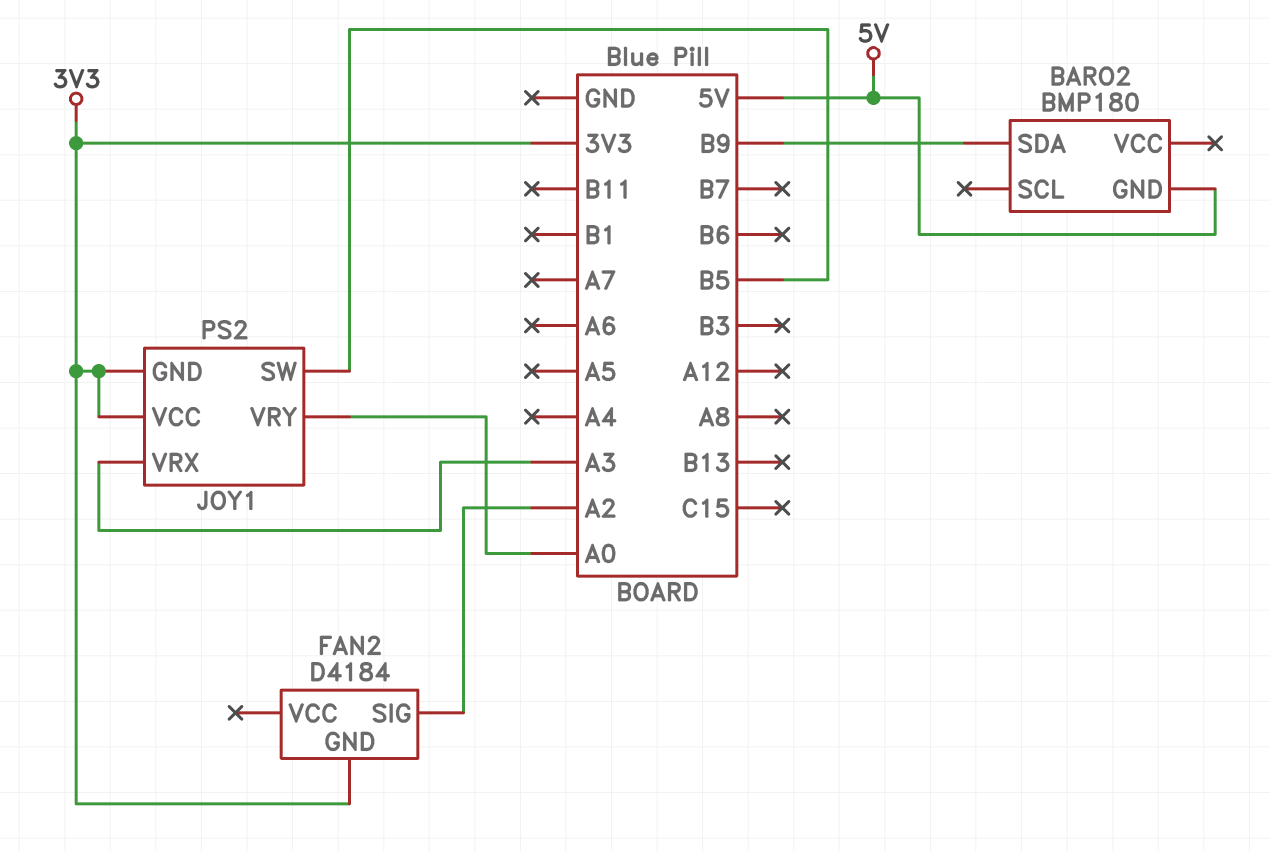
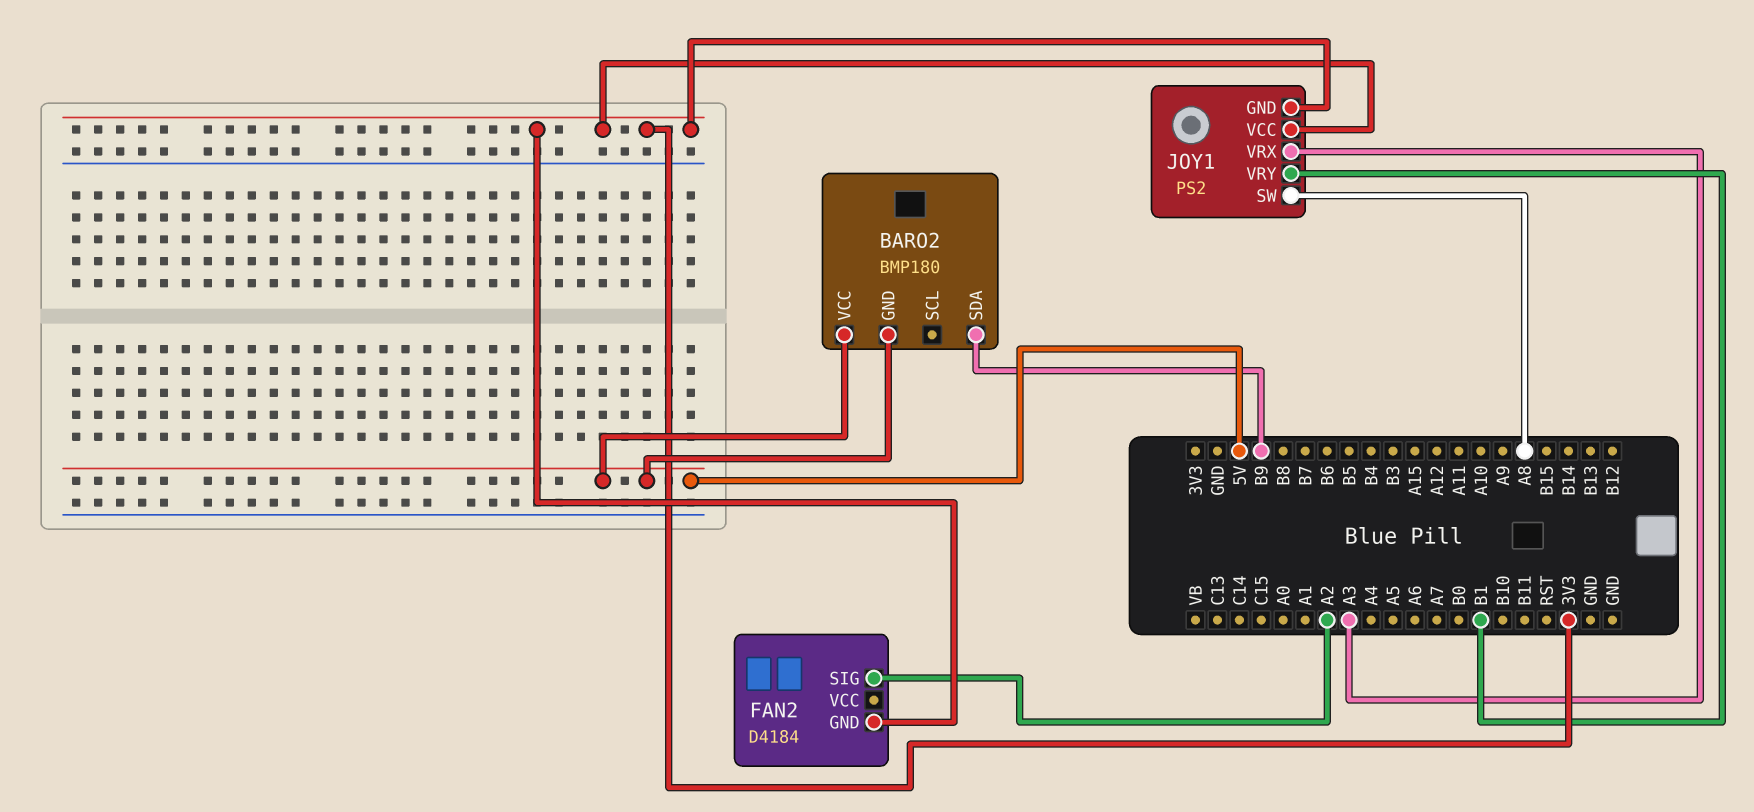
BARO2 pin VCC: none -> 5V
JOY1 pin SW: B5 -> A8
JOY1 pin VRY: A0 -> B1

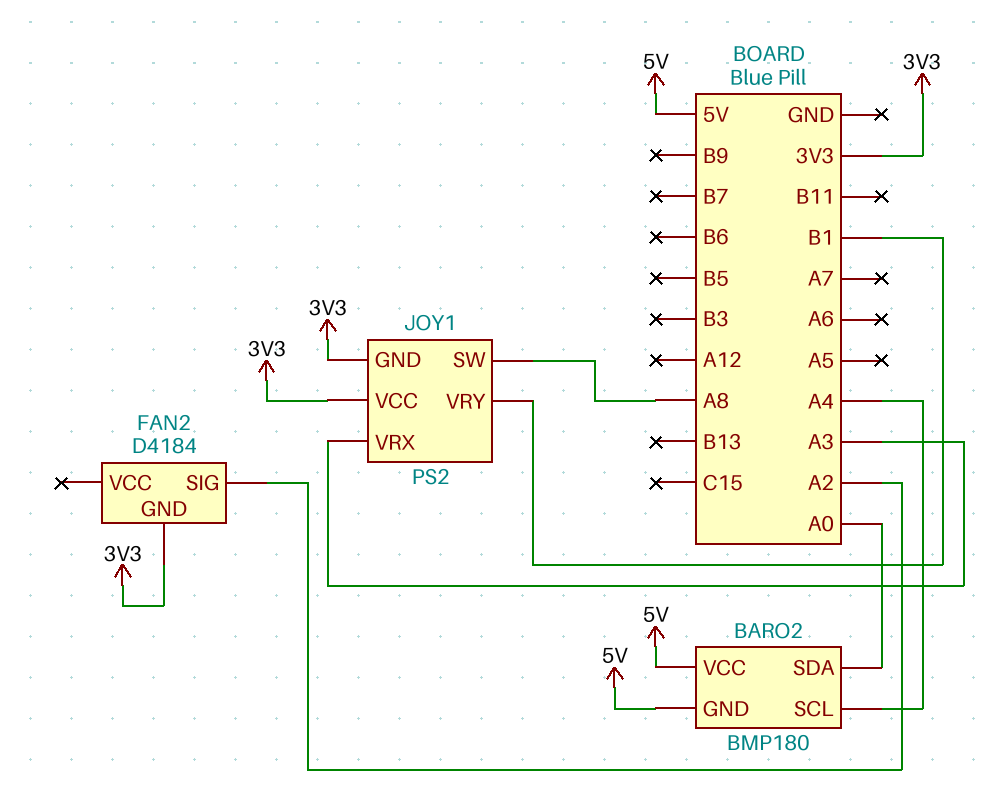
BARO2 pin SCL: none -> A4
BARO2 pin SDA: B9 -> A0

